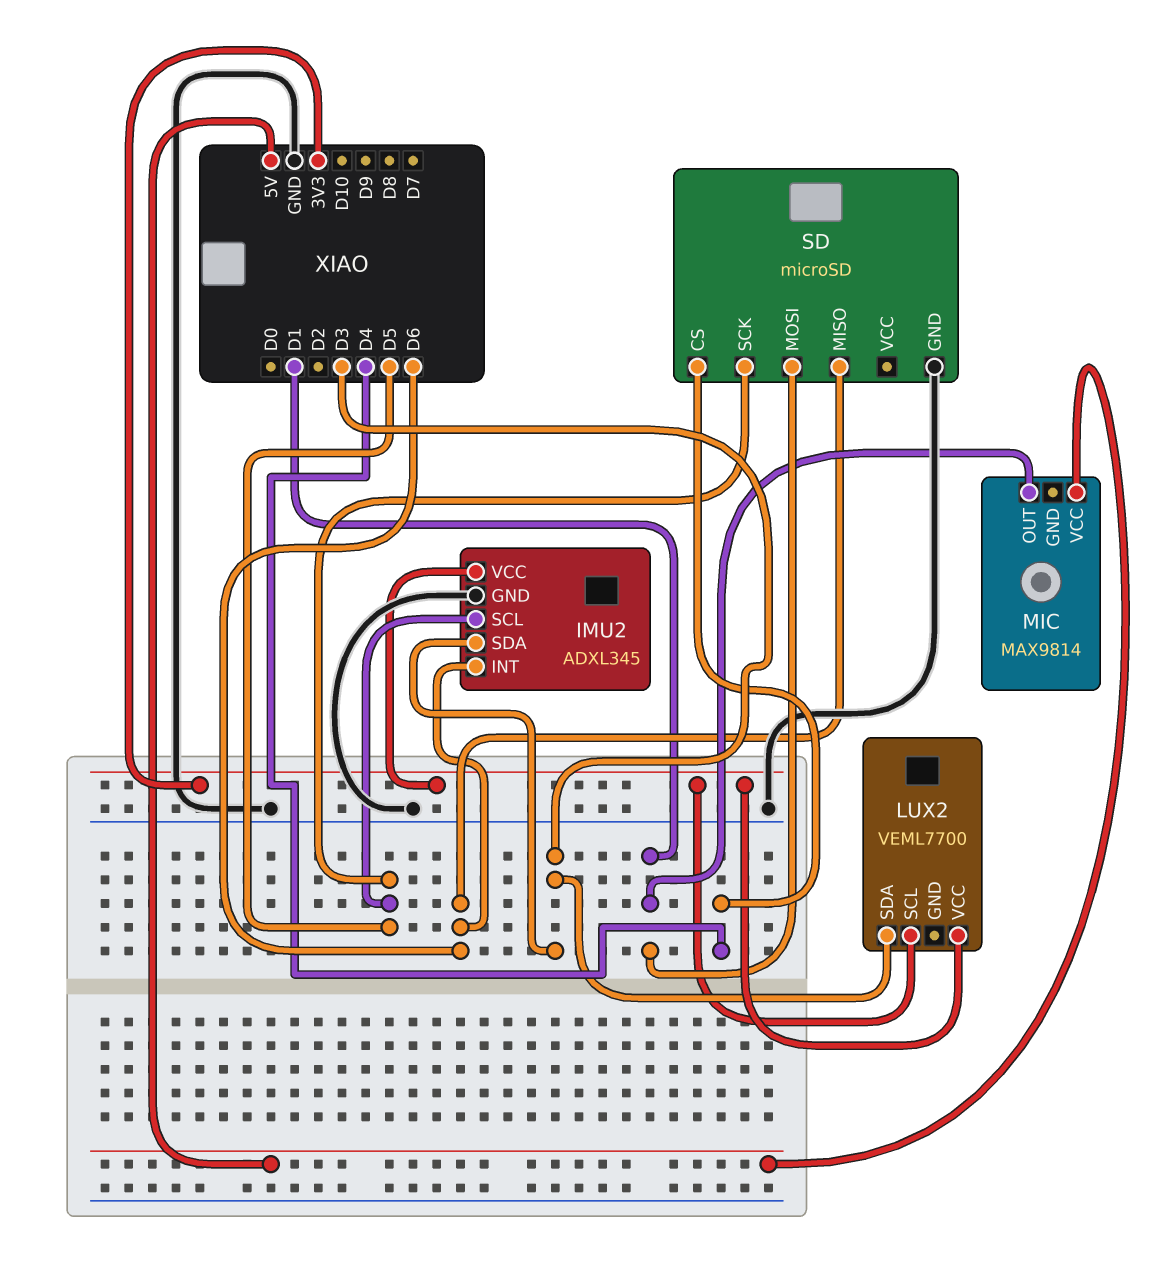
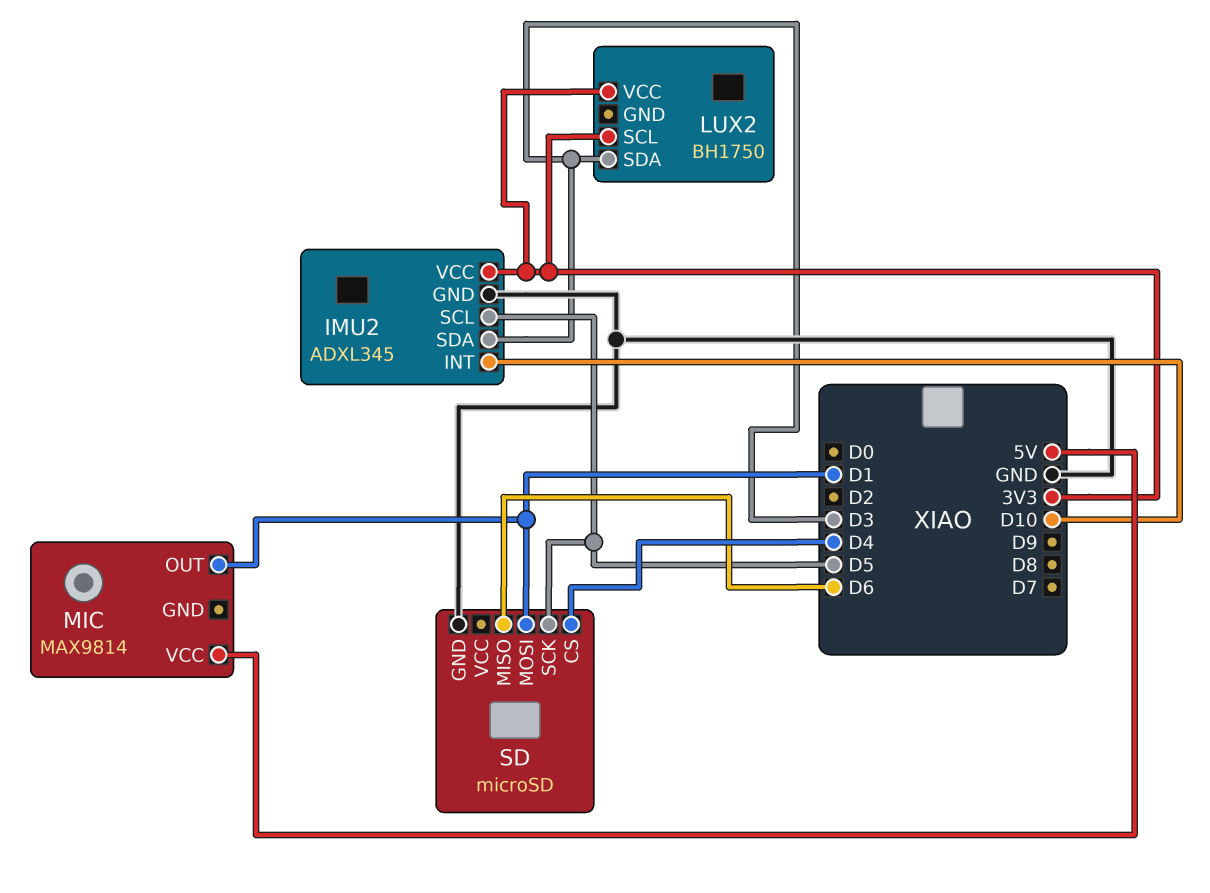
IMU2 pin INT: D6 -> D10
LUX2: VEML7700 -> BH1750

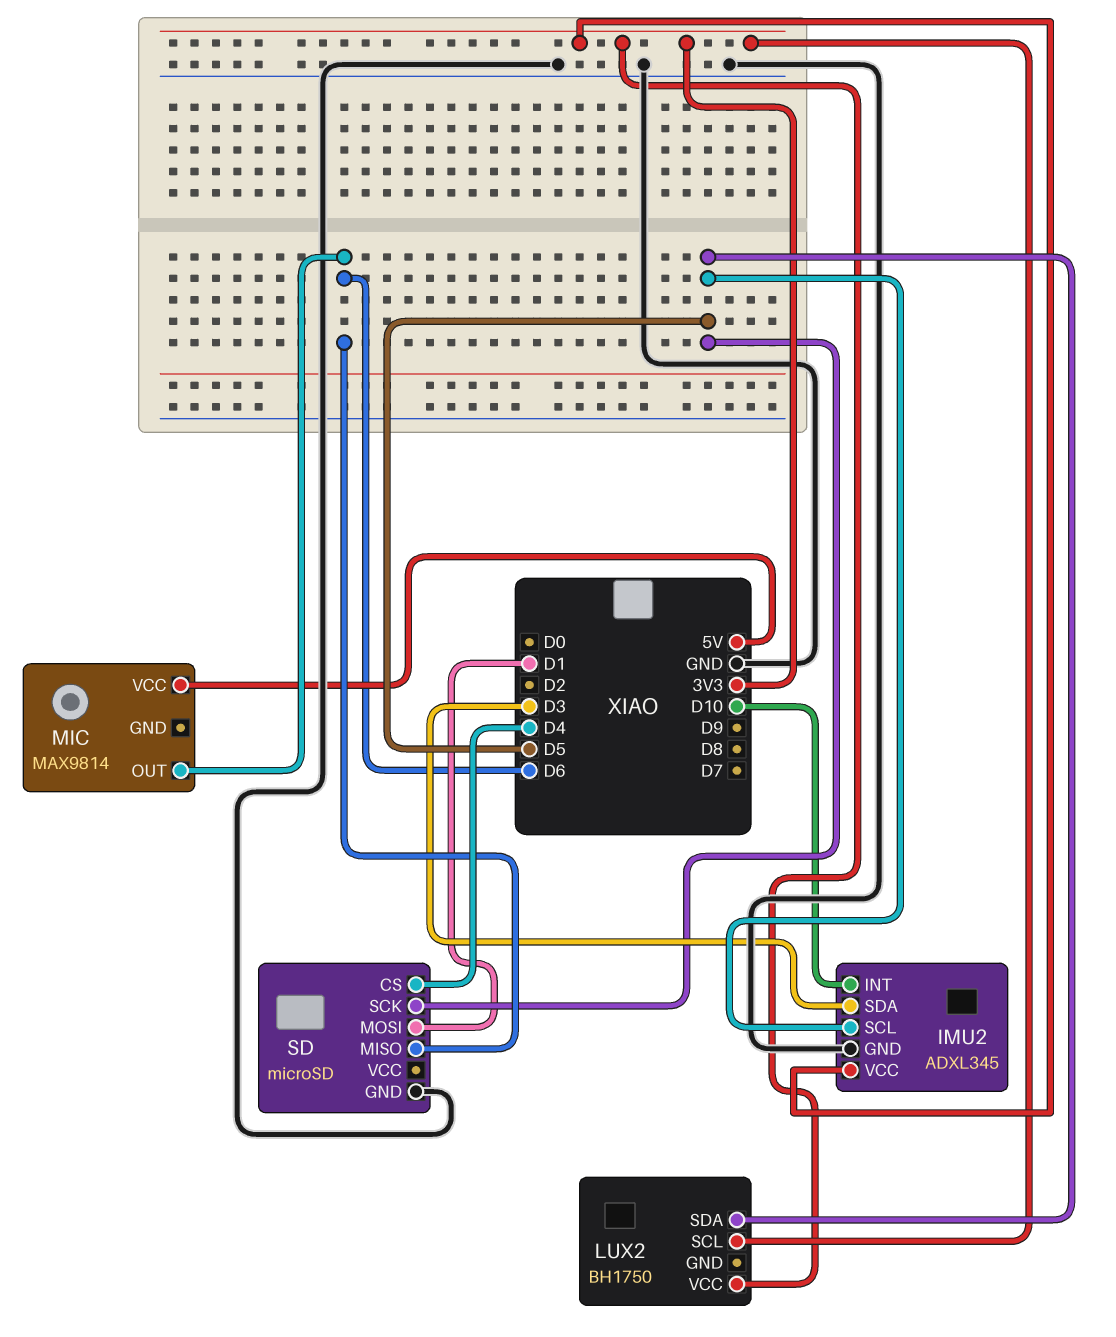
LUX2 pin SDA: D3 -> D5
MIC pin OUT: D1 -> D6

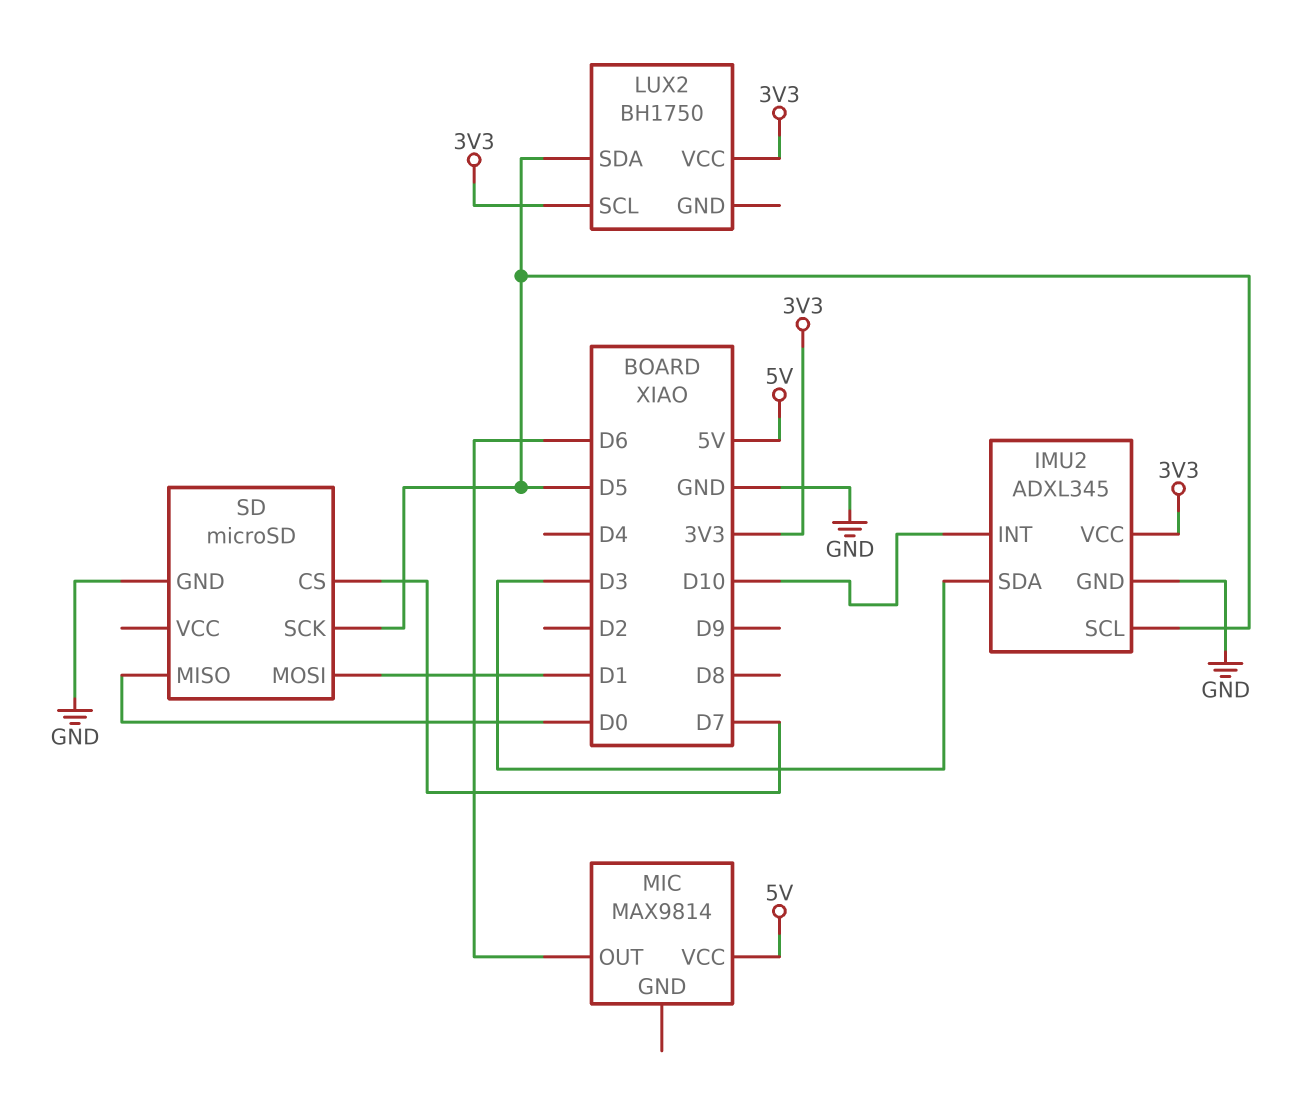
SD pin CS: D4 -> D7
SD pin MISO: D6 -> D0

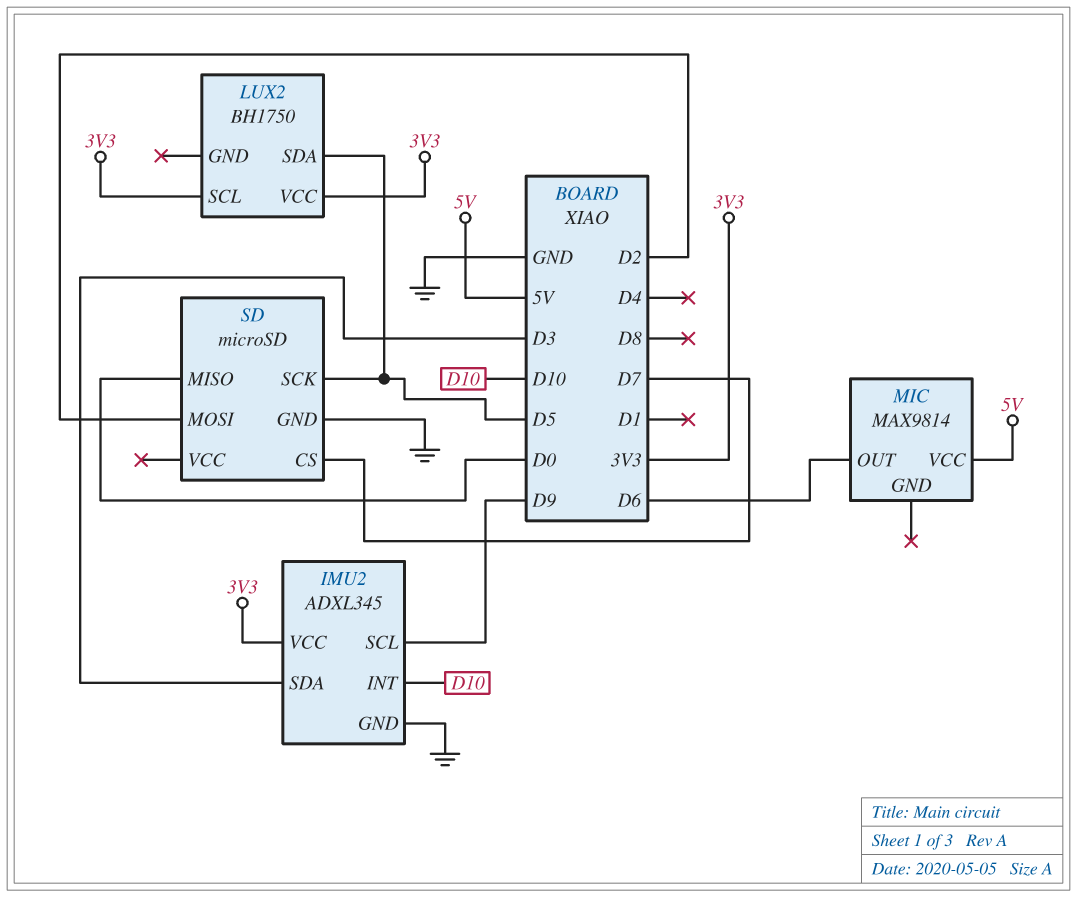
IMU2 pin SCL: D5 -> D9
SD pin MOSI: D1 -> D2

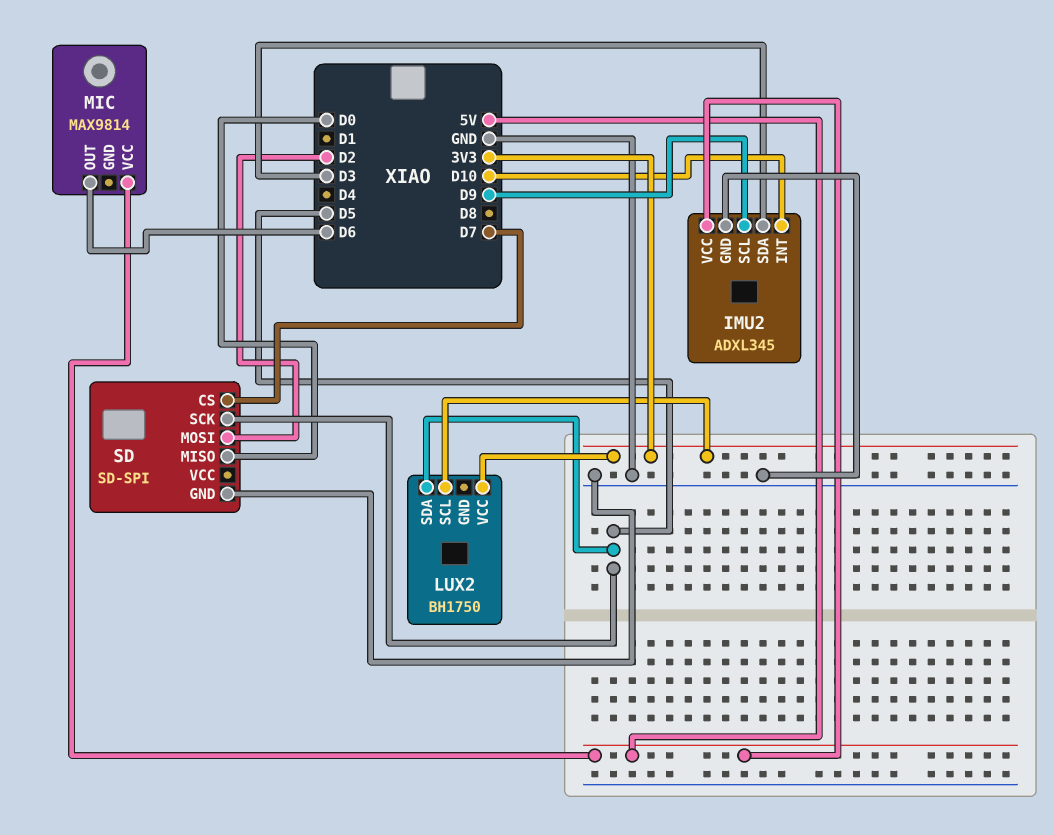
IMU2 pin VCC: 3V3 -> 5V
SD: microSD -> SD-SPI

